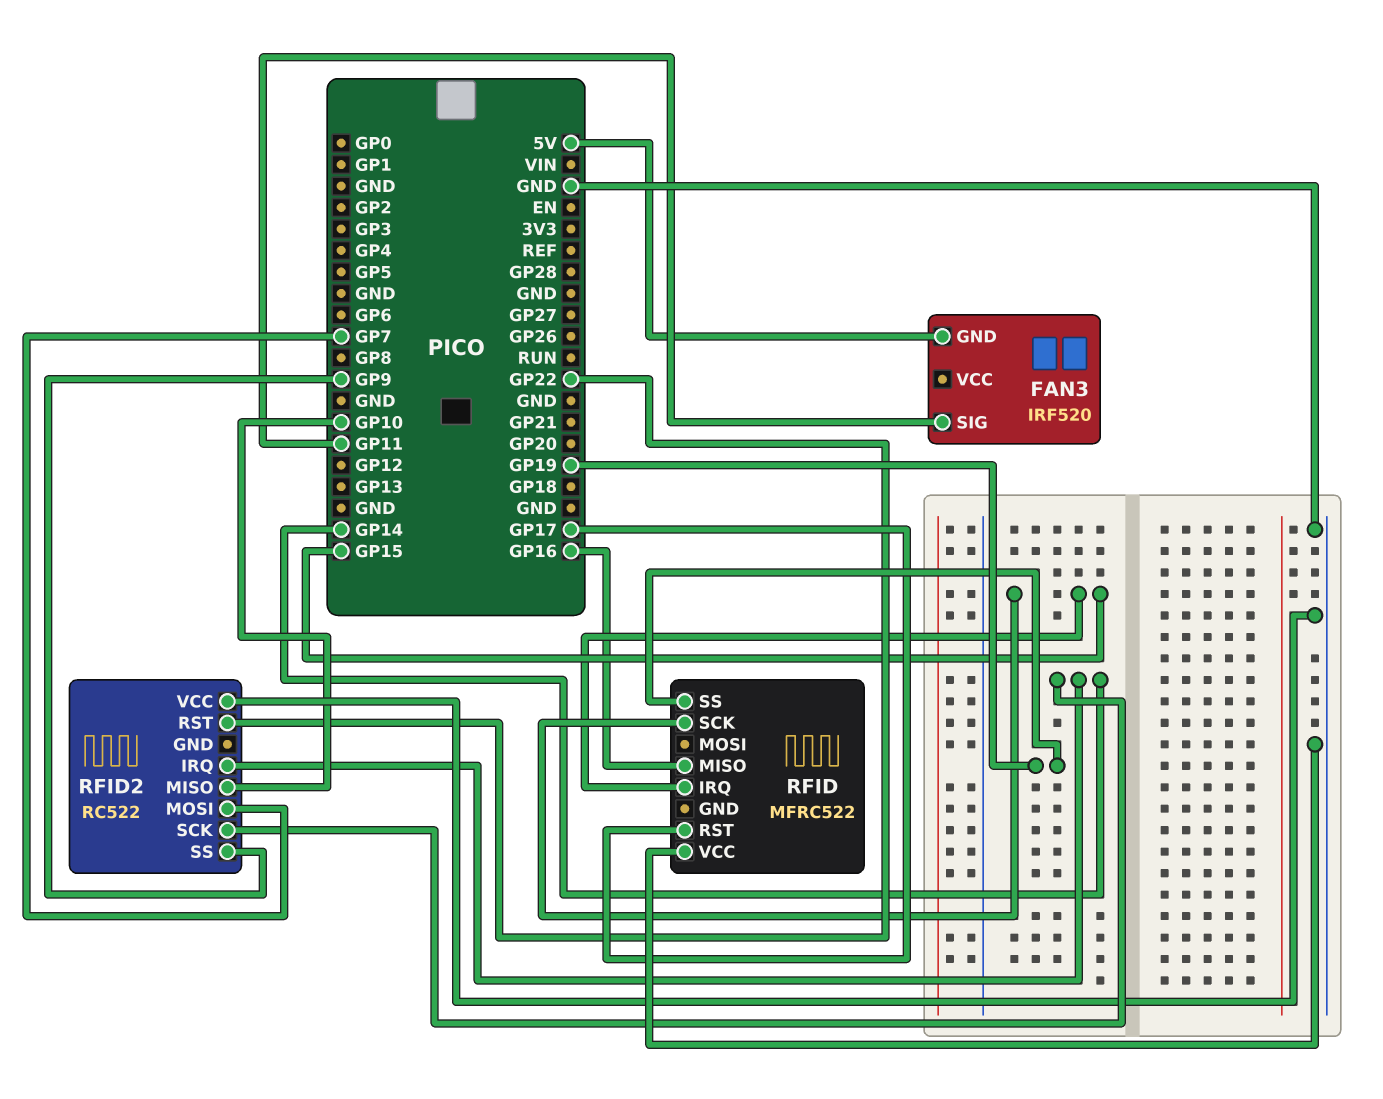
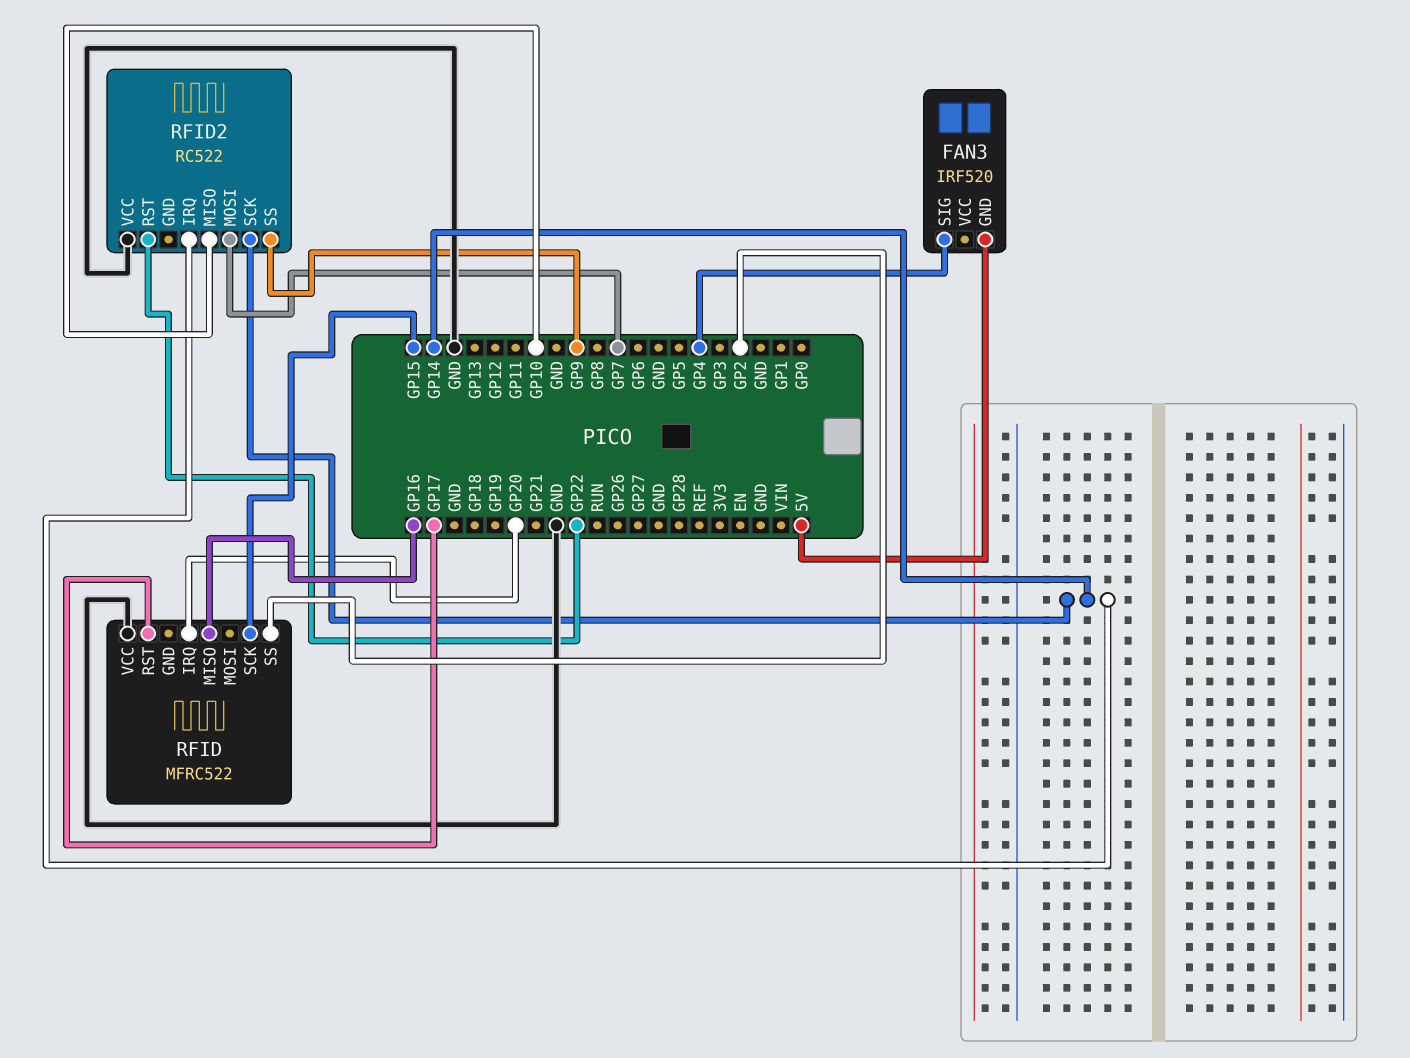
FAN3 pin SIG: GP11 -> GP4
RFID pin IRQ: GP15 -> GP20
RFID pin SS: GP19 -> GP2

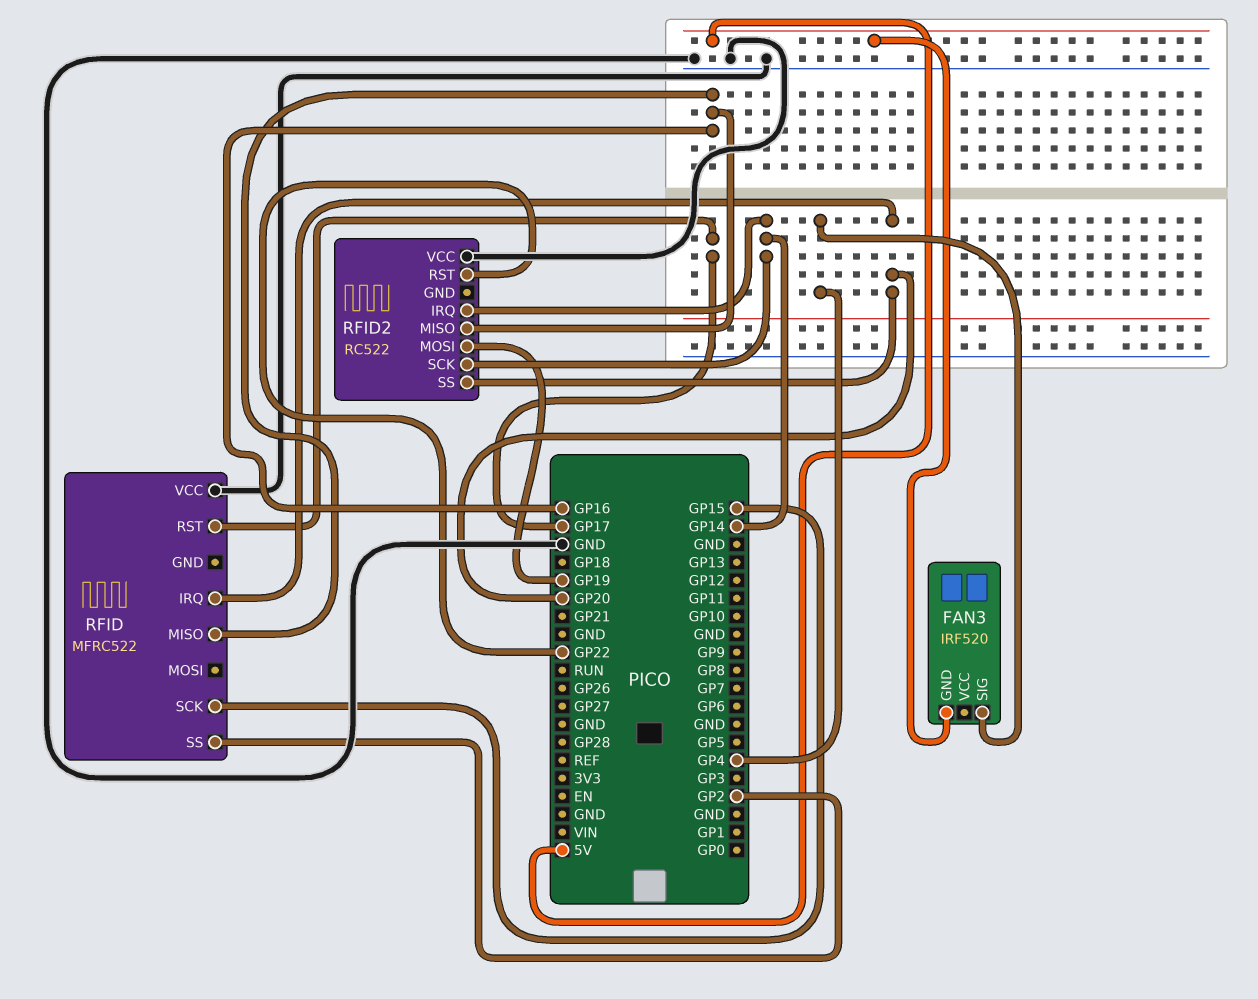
RFID2 pin MISO: GP10 -> GP16
RFID2 pin MOSI: GP7 -> GP19
RFID2 pin SS: GP9 -> GP20

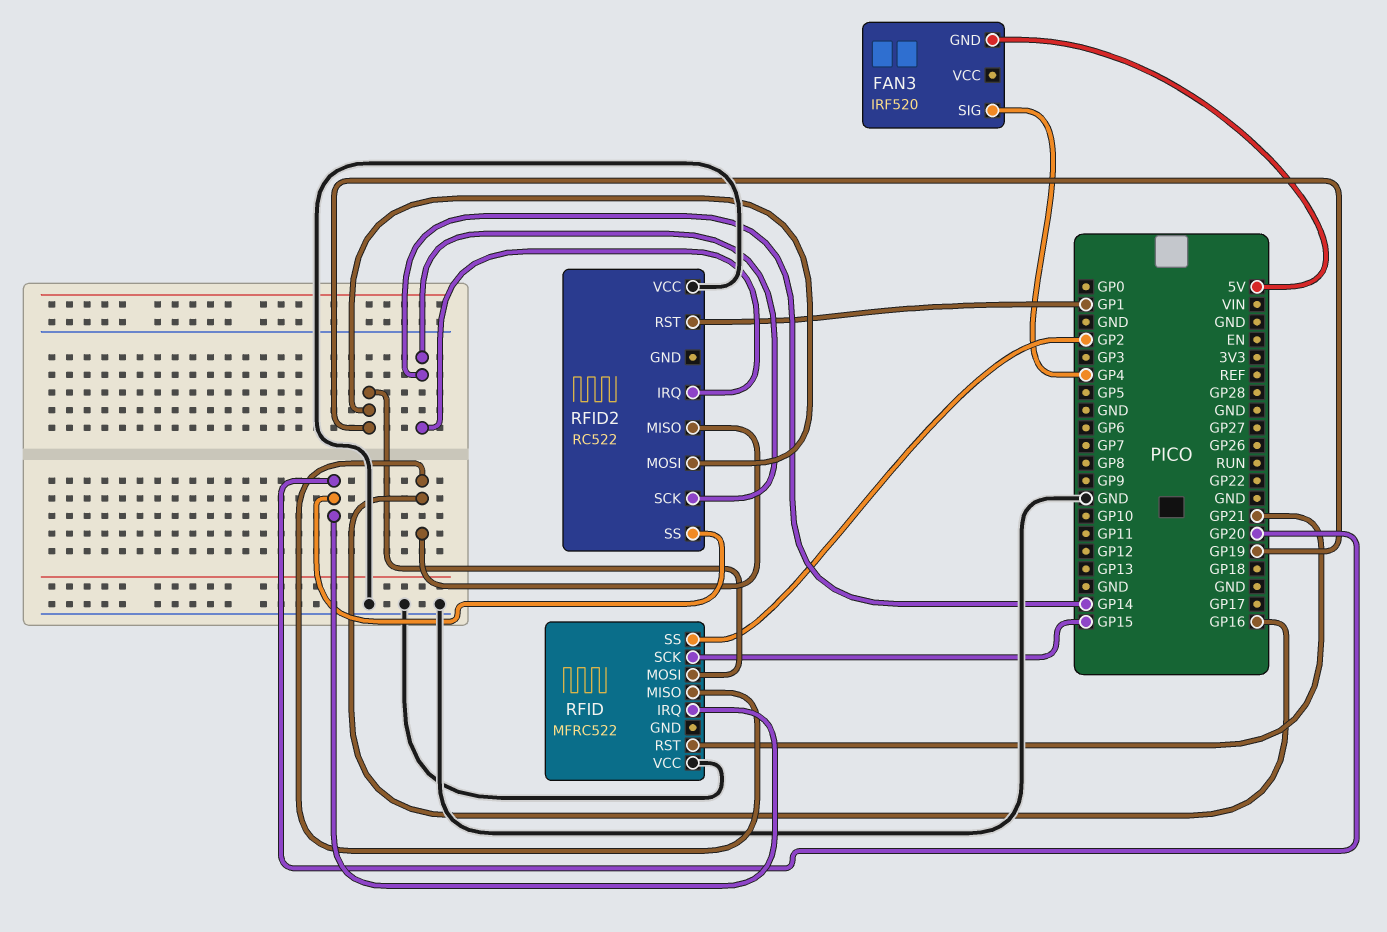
RFID pin MOSI: none -> GP19
RFID pin RST: GP17 -> GP21
RFID2 pin RST: GP22 -> GP1

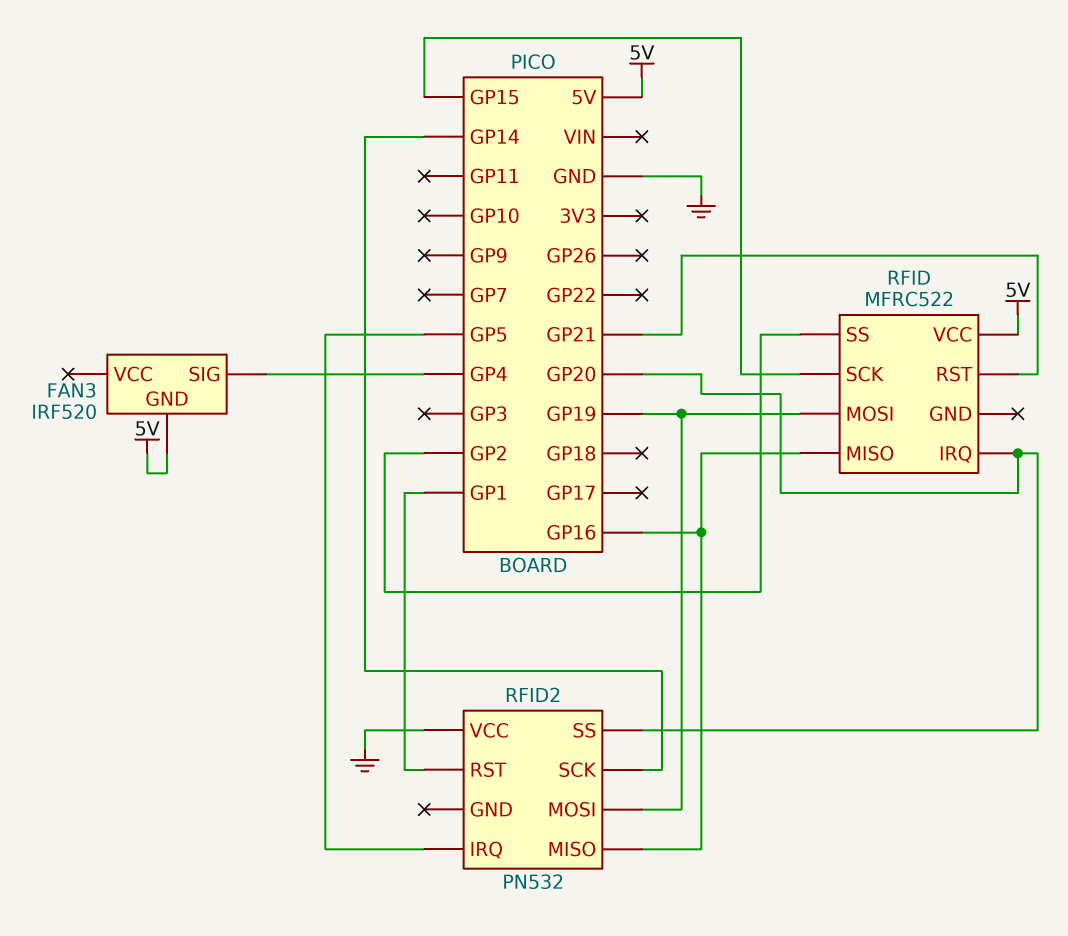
RFID pin VCC: GND -> 5V
RFID2: RC522 -> PN532
RFID2 pin IRQ: GP14 -> GP5

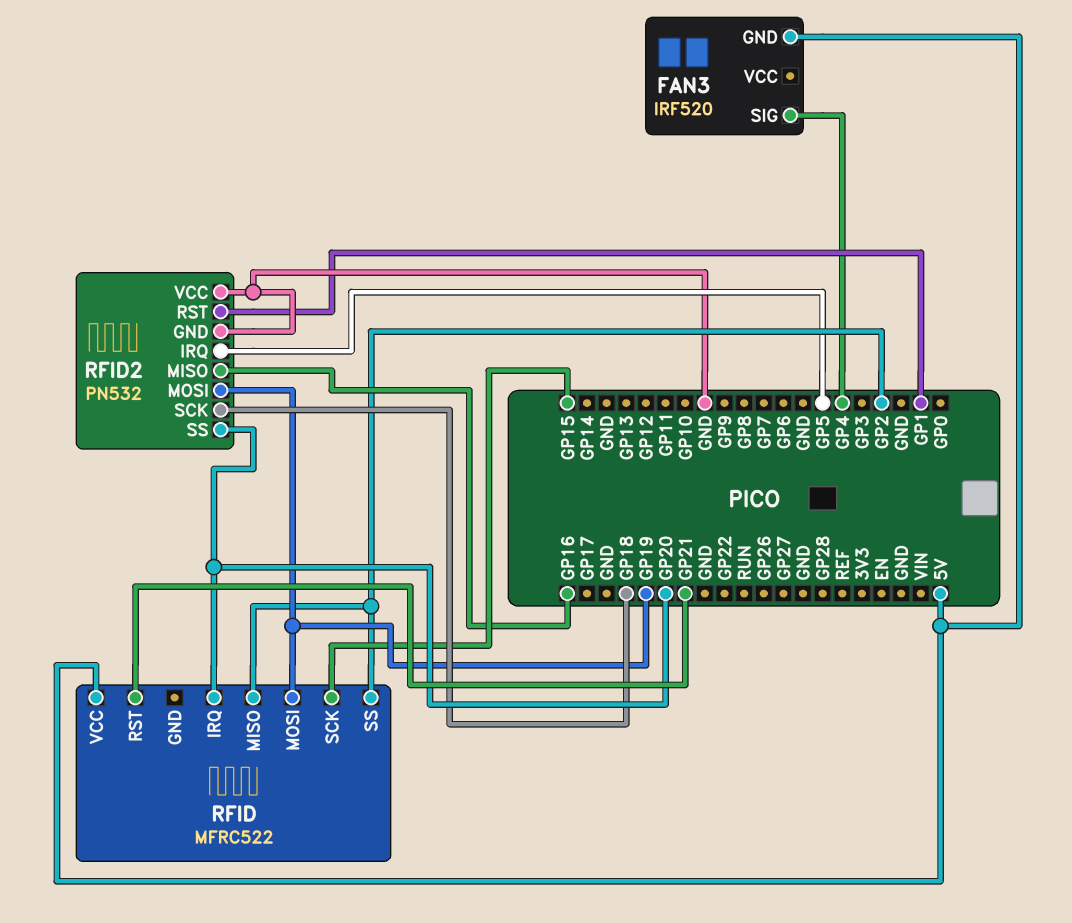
RFID pin MISO: GP16 -> GP2
RFID2 pin GND: none -> GND
RFID2 pin SCK: GP14 -> GP18

